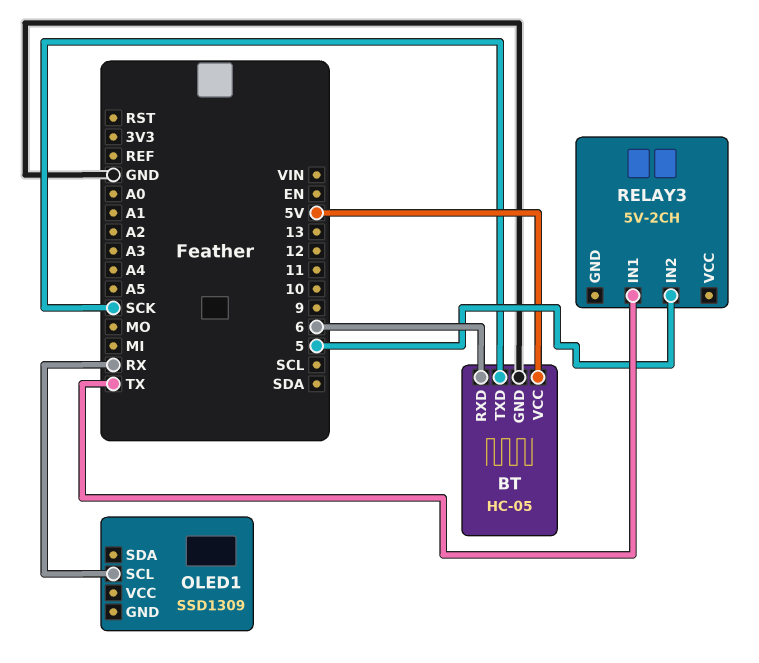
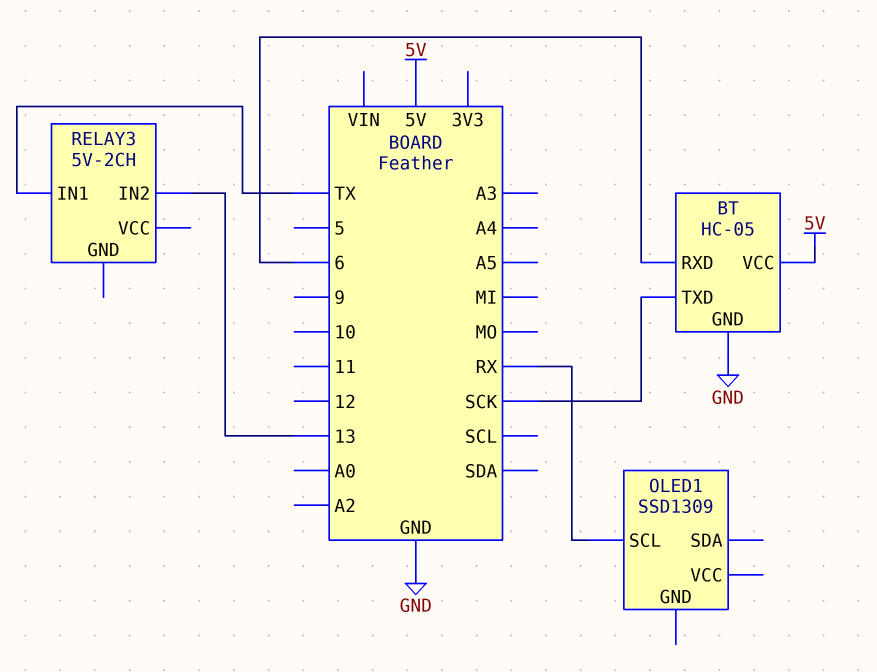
RELAY3 pin IN2: 5 -> 13

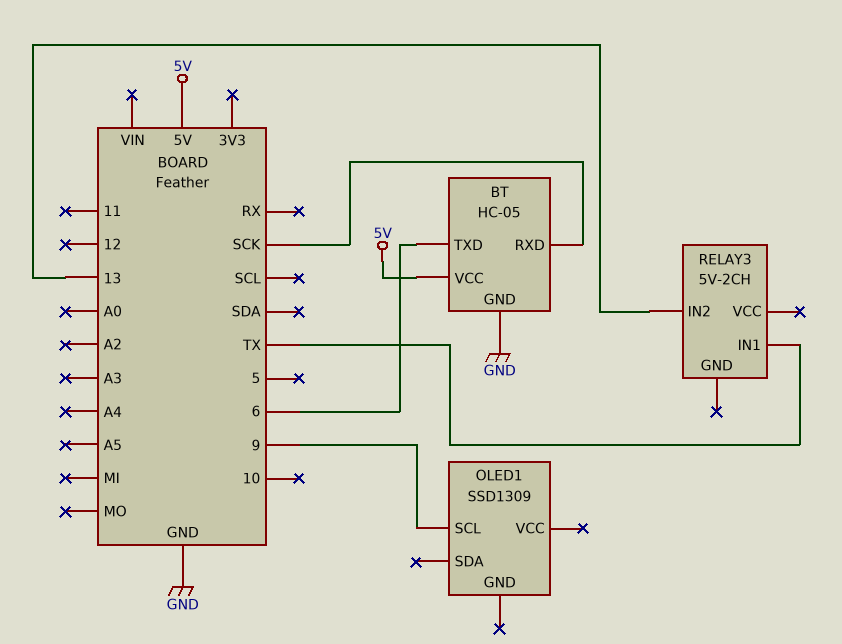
BT pin RXD: 6 -> SCK
BT pin TXD: SCK -> 6
OLED1 pin SCL: RX -> 9

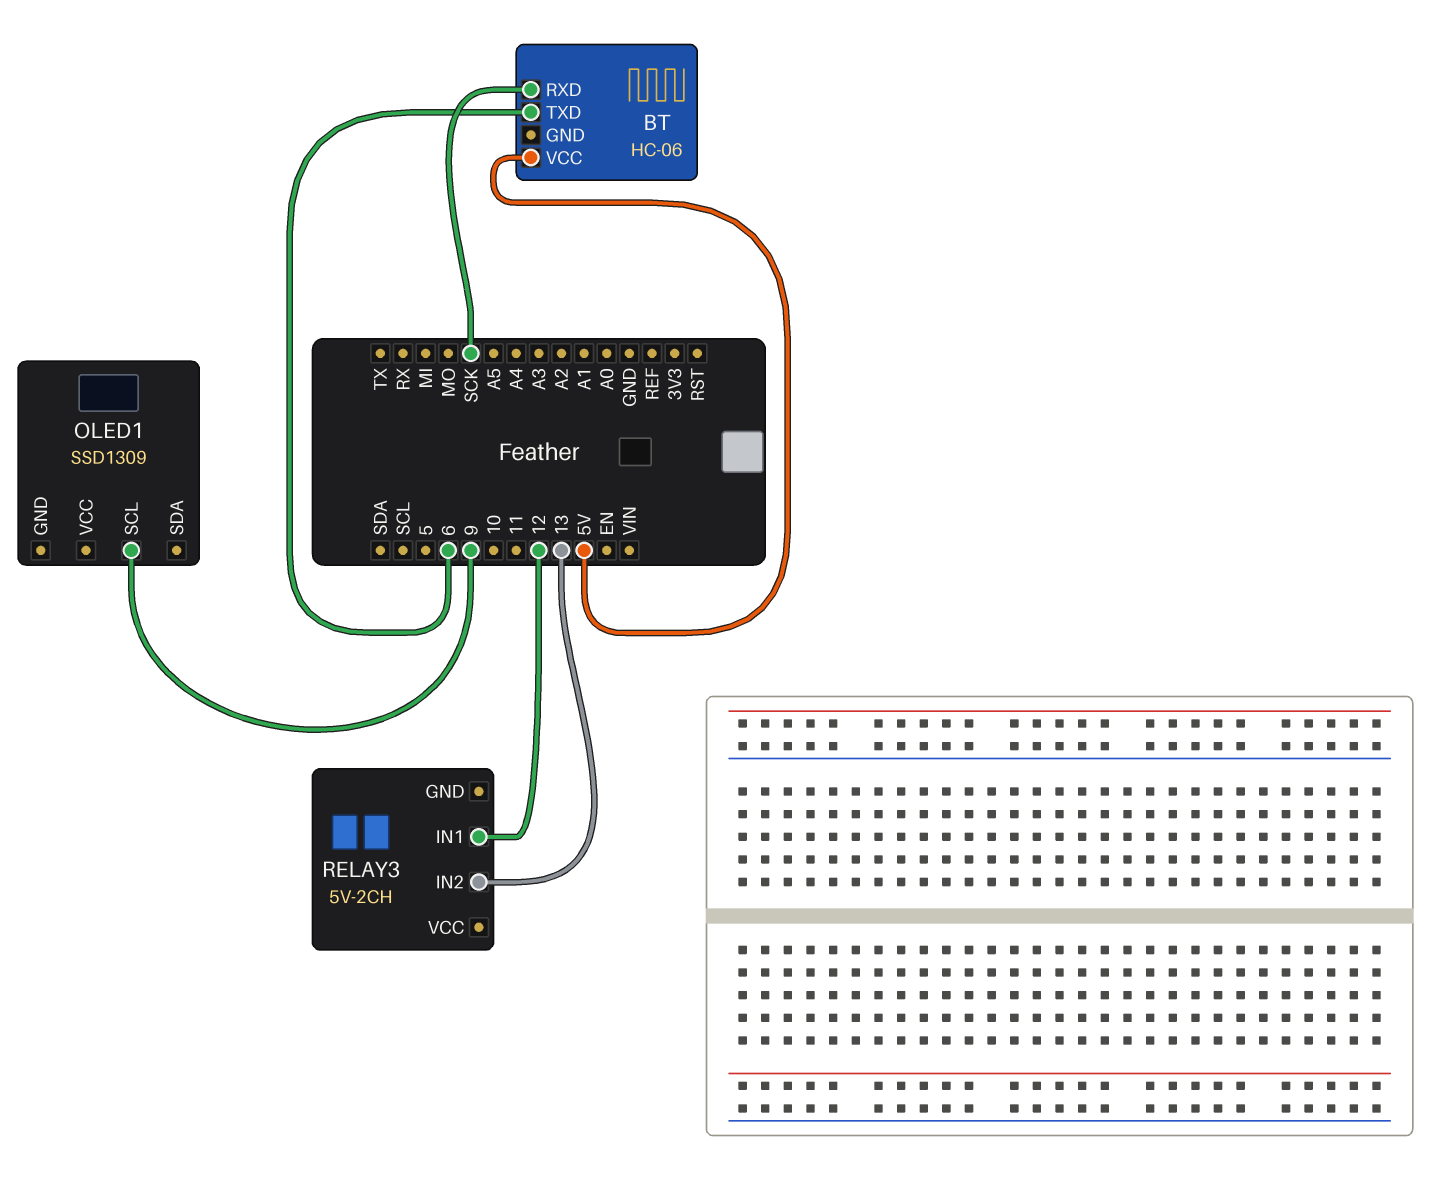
BT: HC-05 -> HC-06
BT pin GND: GND -> none
RELAY3 pin IN1: TX -> 12

